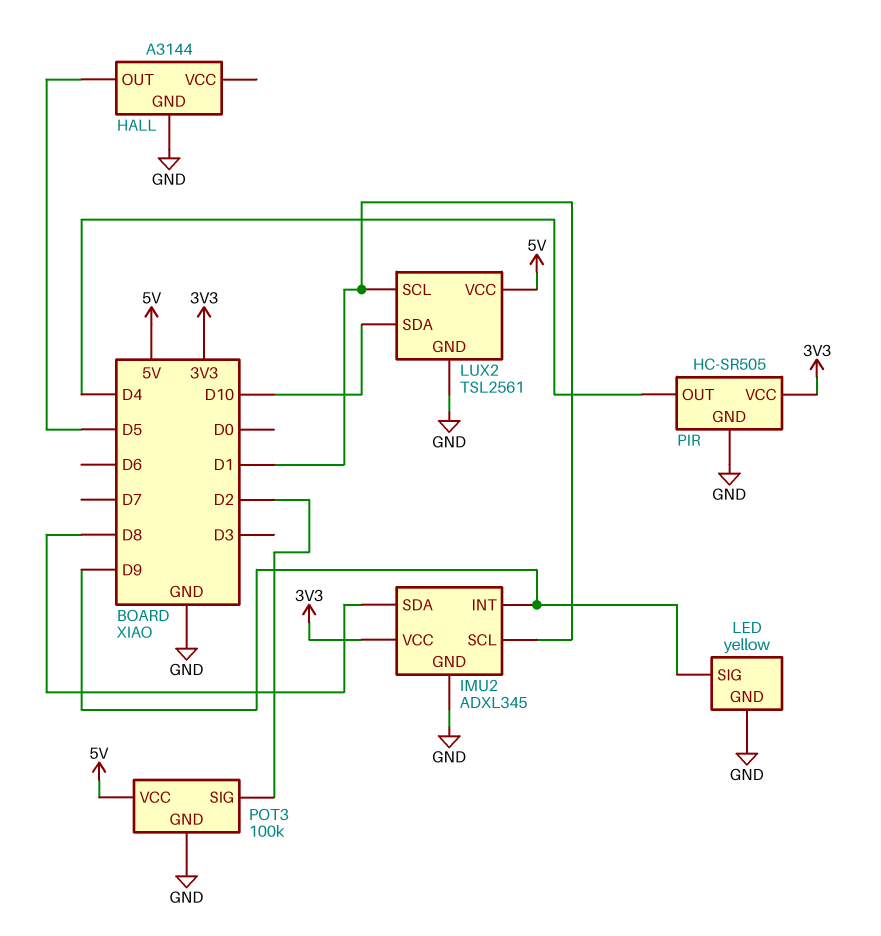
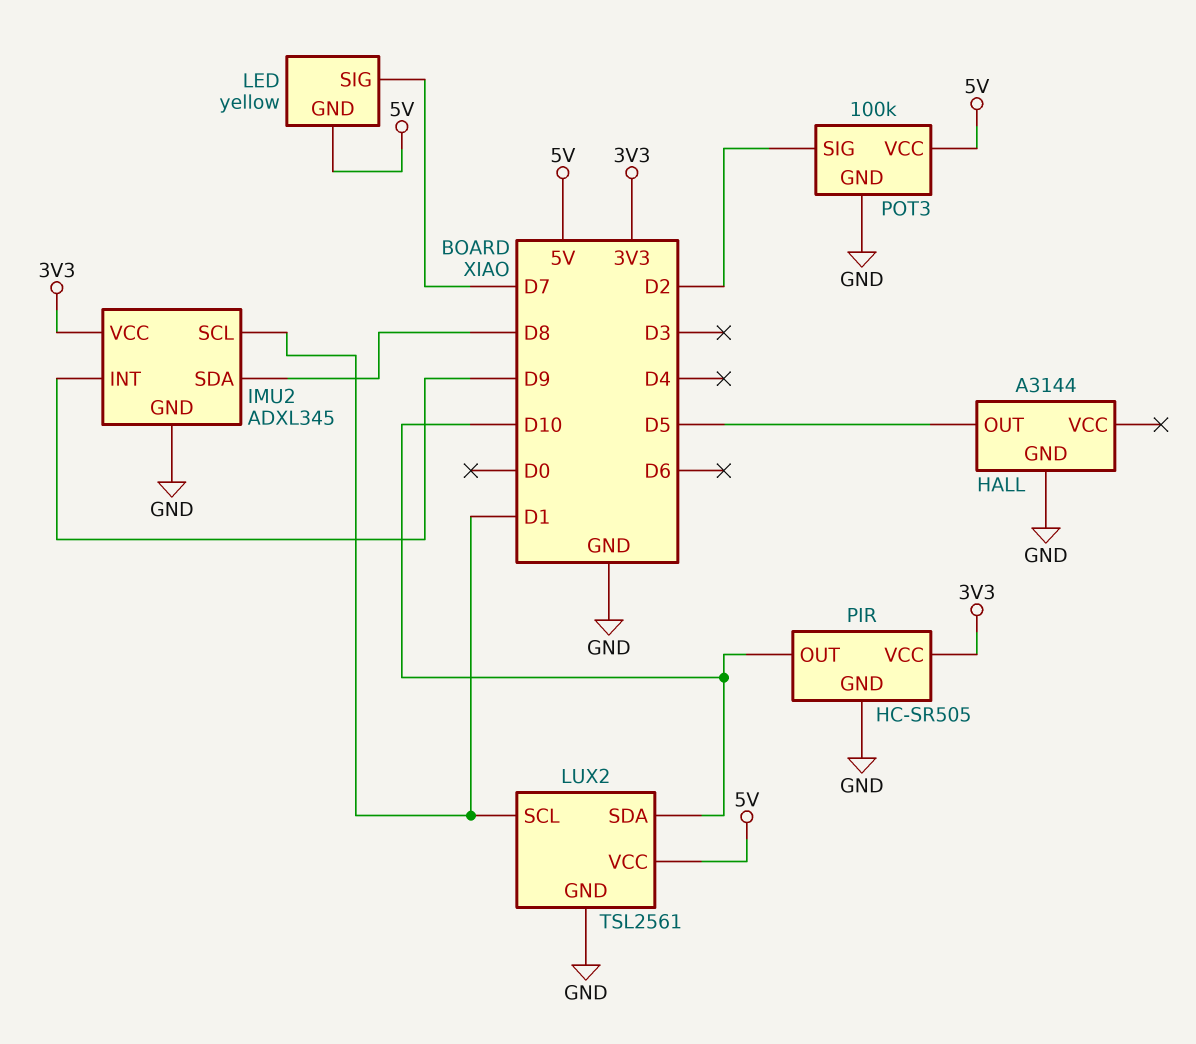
LED pin GND: GND -> 5V
LED pin SIG: D9 -> D7
PIR pin OUT: D4 -> D10

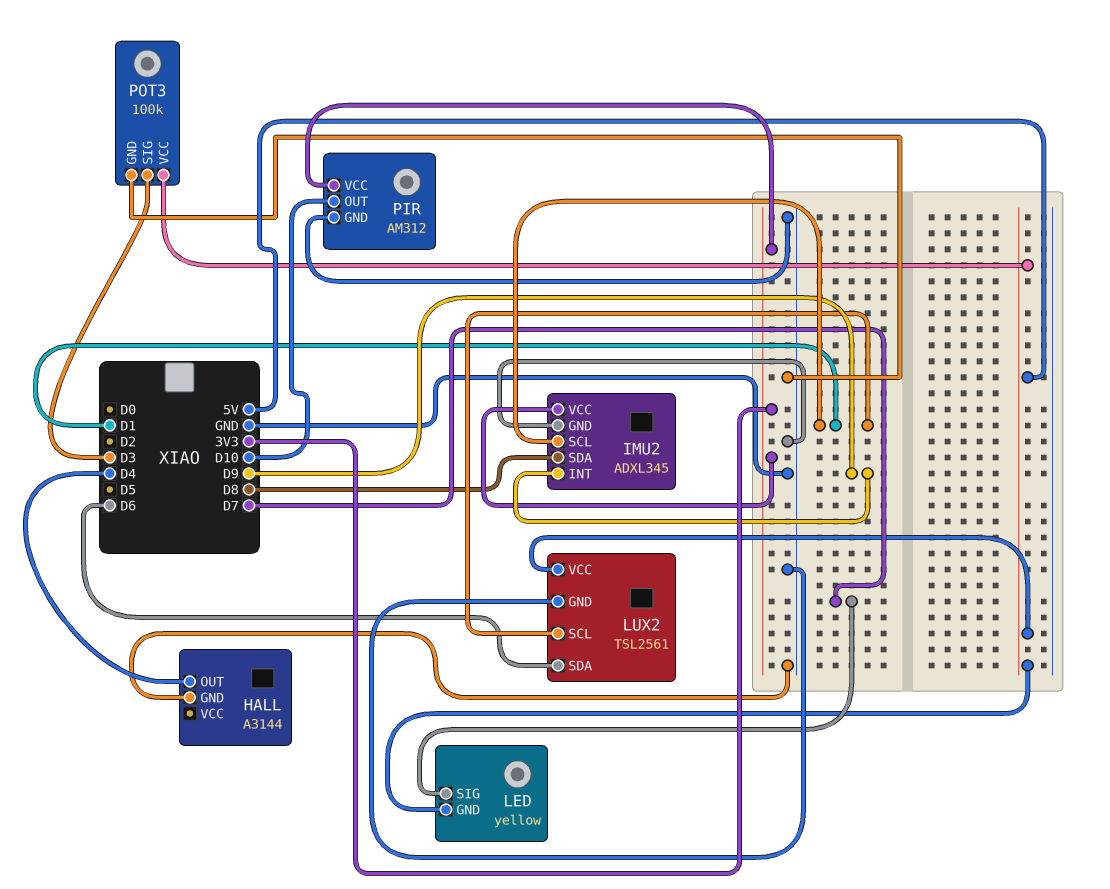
HALL pin OUT: D5 -> D4
LUX2 pin SDA: D10 -> D6
PIR: HC-SR505 -> AM312
POT3 pin SIG: D2 -> D3

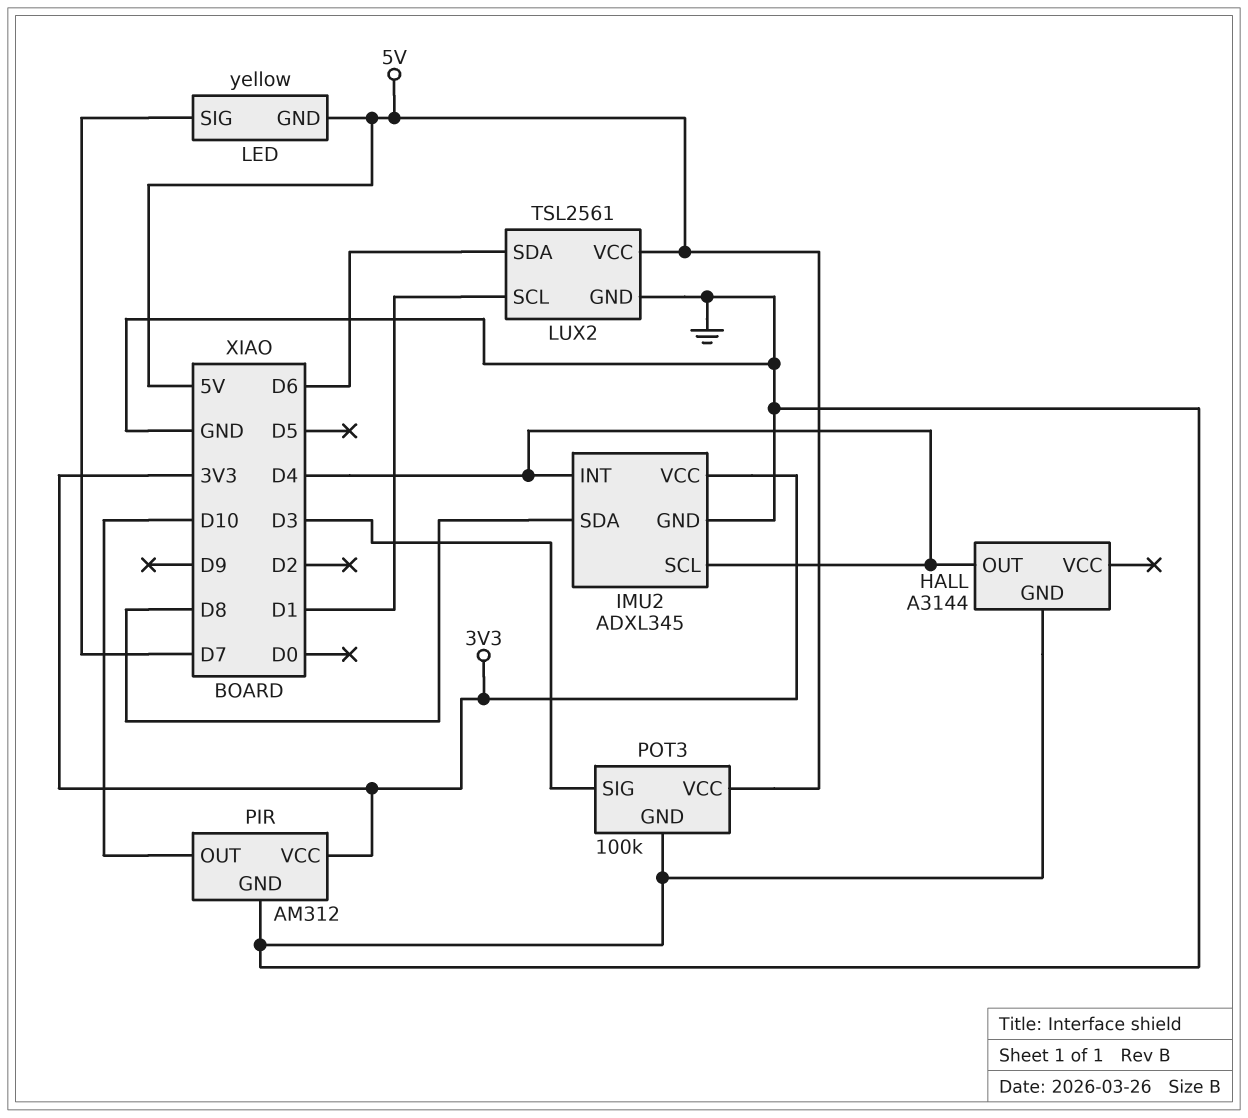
IMU2 pin INT: D9 -> D4
IMU2 pin SCL: D1 -> D4

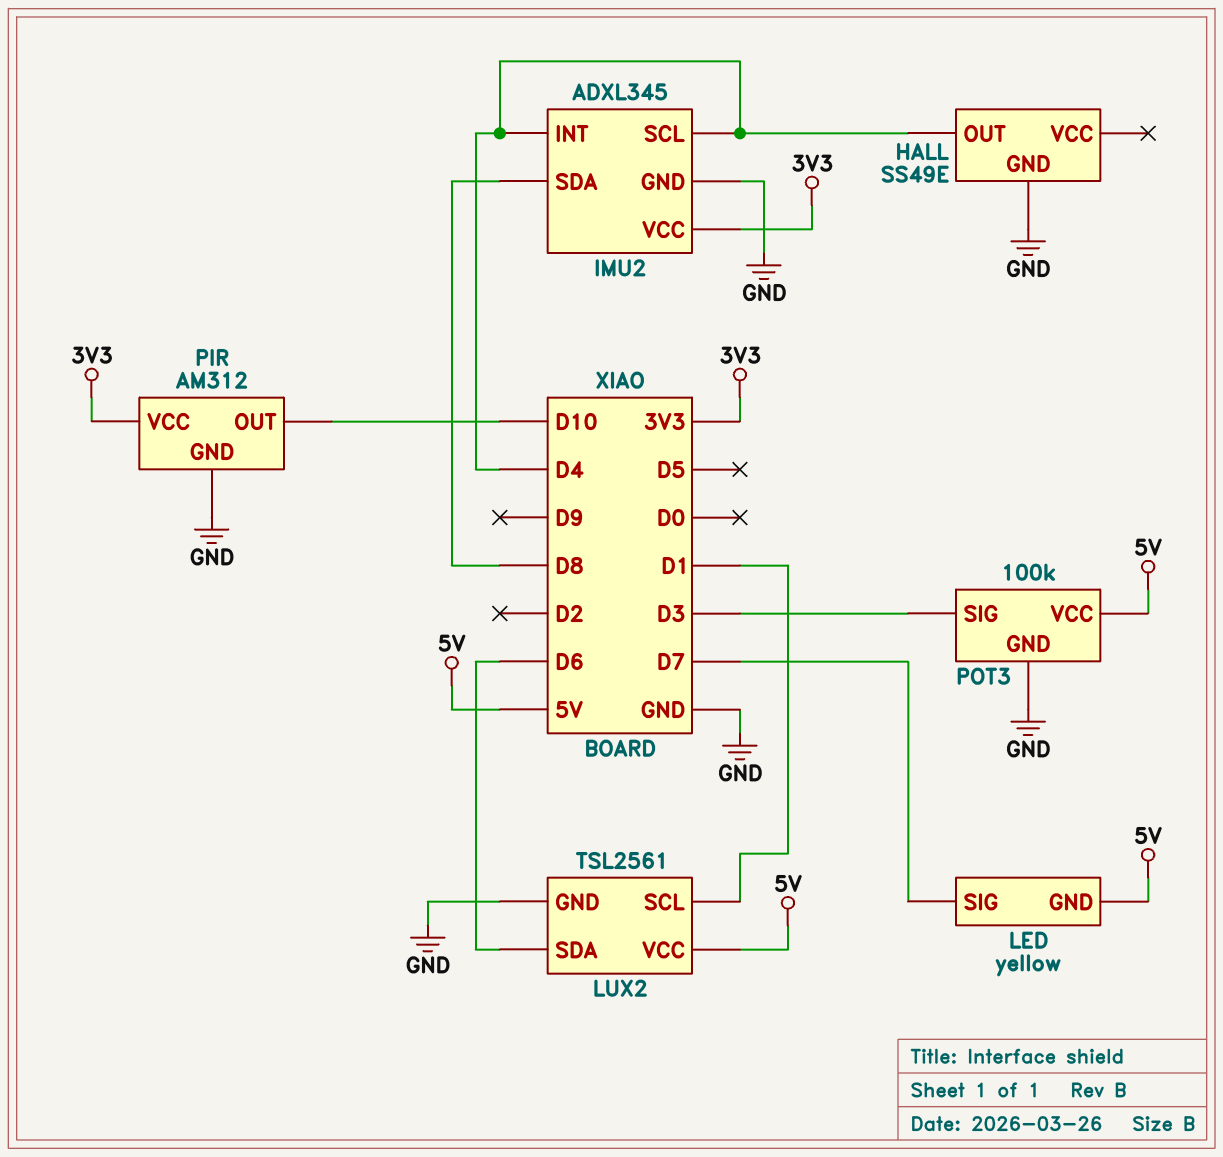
HALL: A3144 -> SS49E

